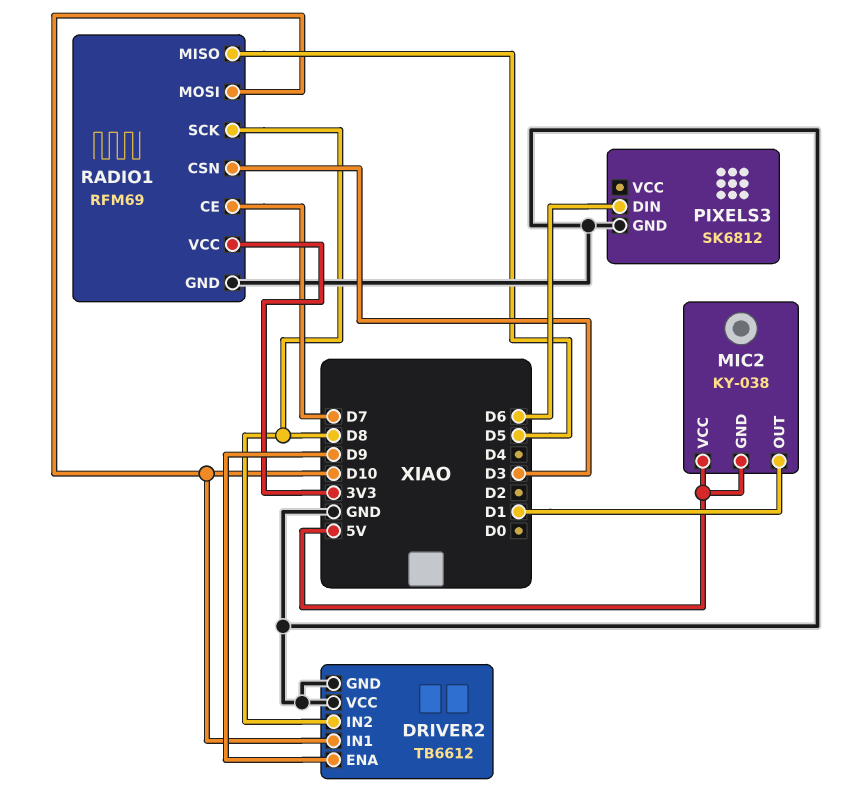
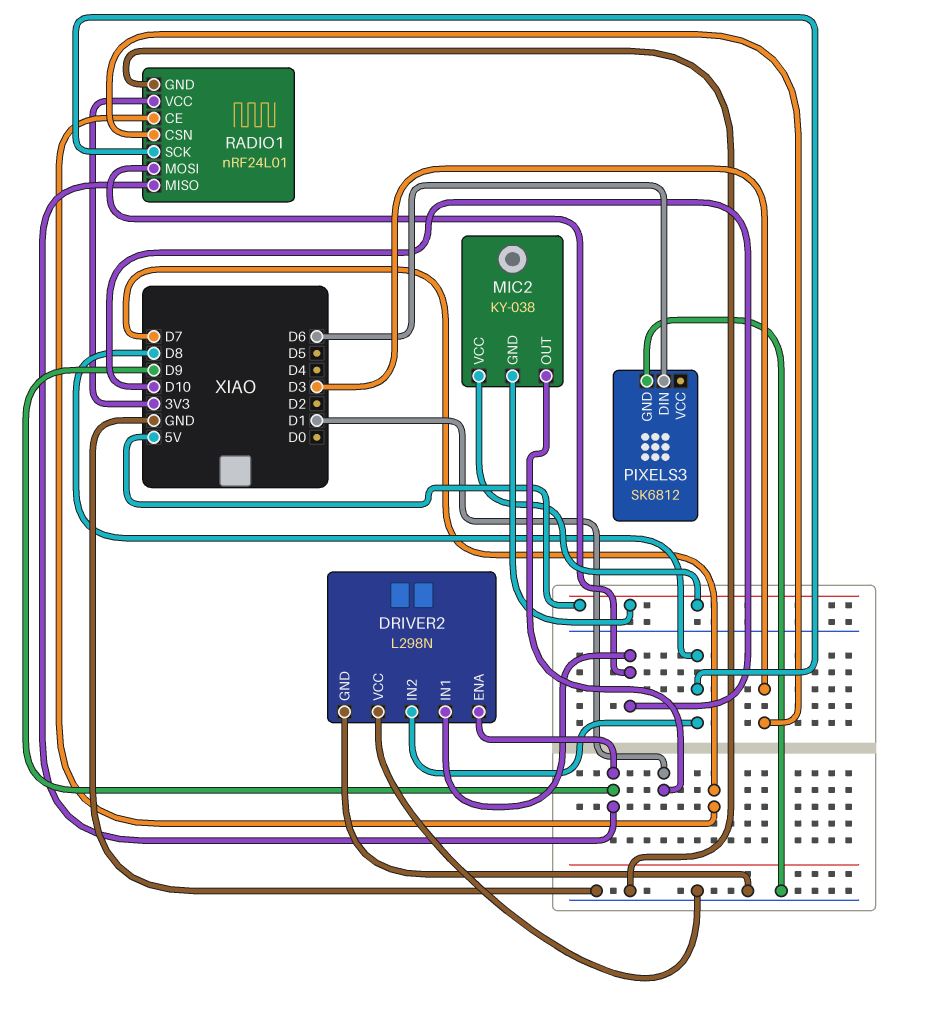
DRIVER2: TB6612 -> L298N
RADIO1: RFM69 -> nRF24L01
RADIO1 pin MISO: D5 -> D9

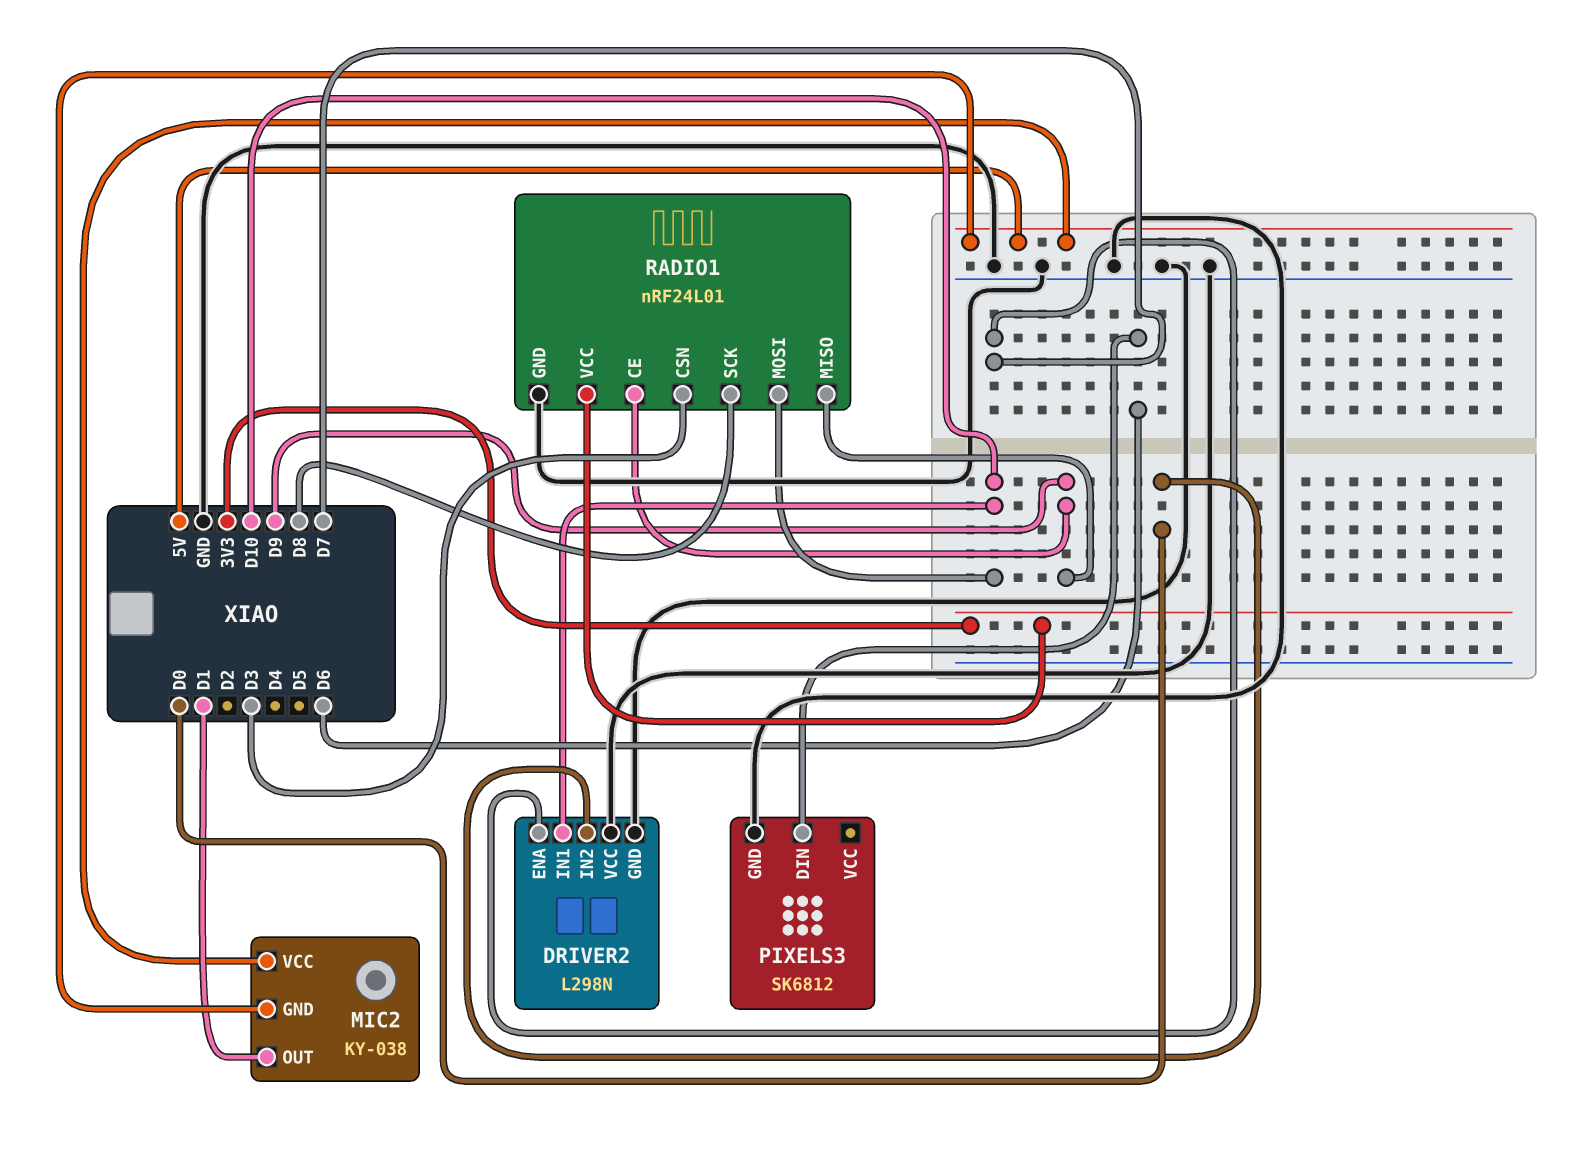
DRIVER2 pin ENA: D9 -> D7
DRIVER2 pin IN2: D8 -> D0
RADIO1 pin CE: D7 -> D9

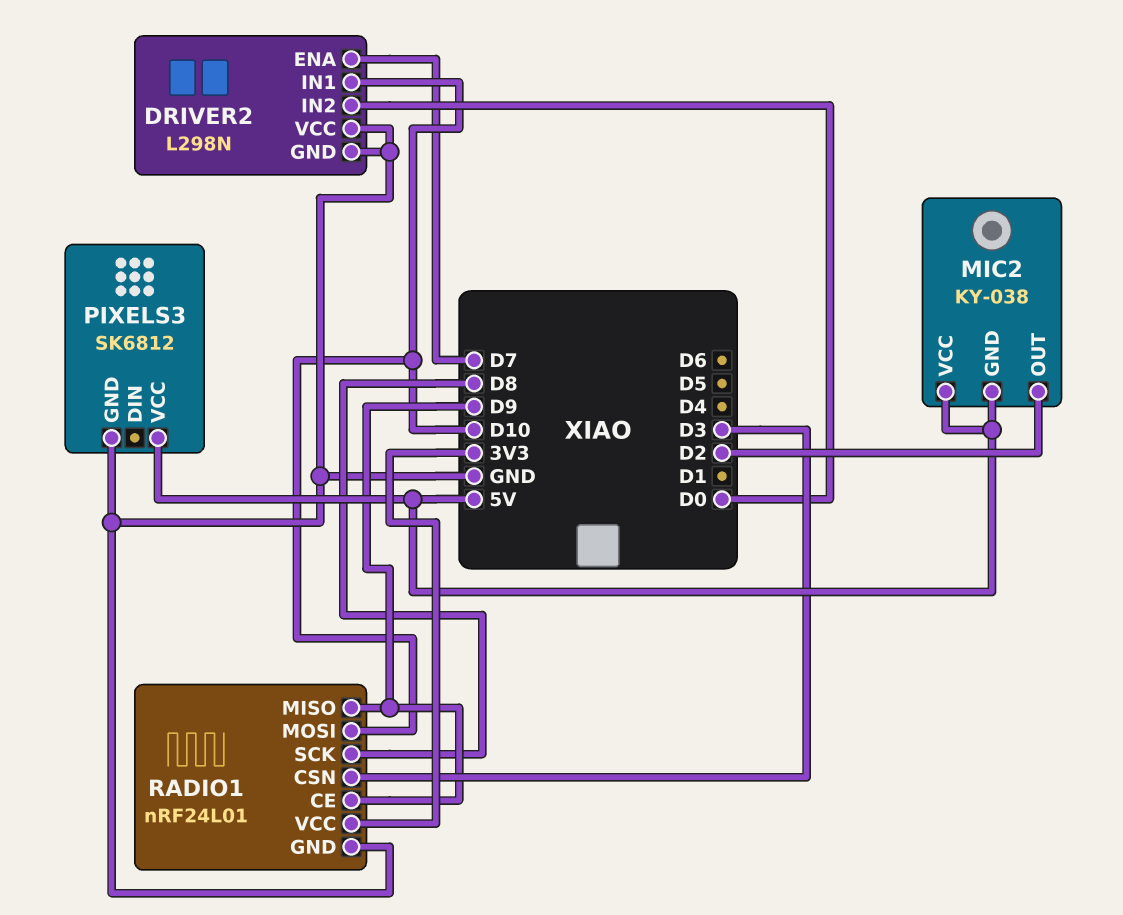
MIC2 pin OUT: D1 -> D2
PIXELS3 pin DIN: D6 -> none
PIXELS3 pin VCC: none -> 5V

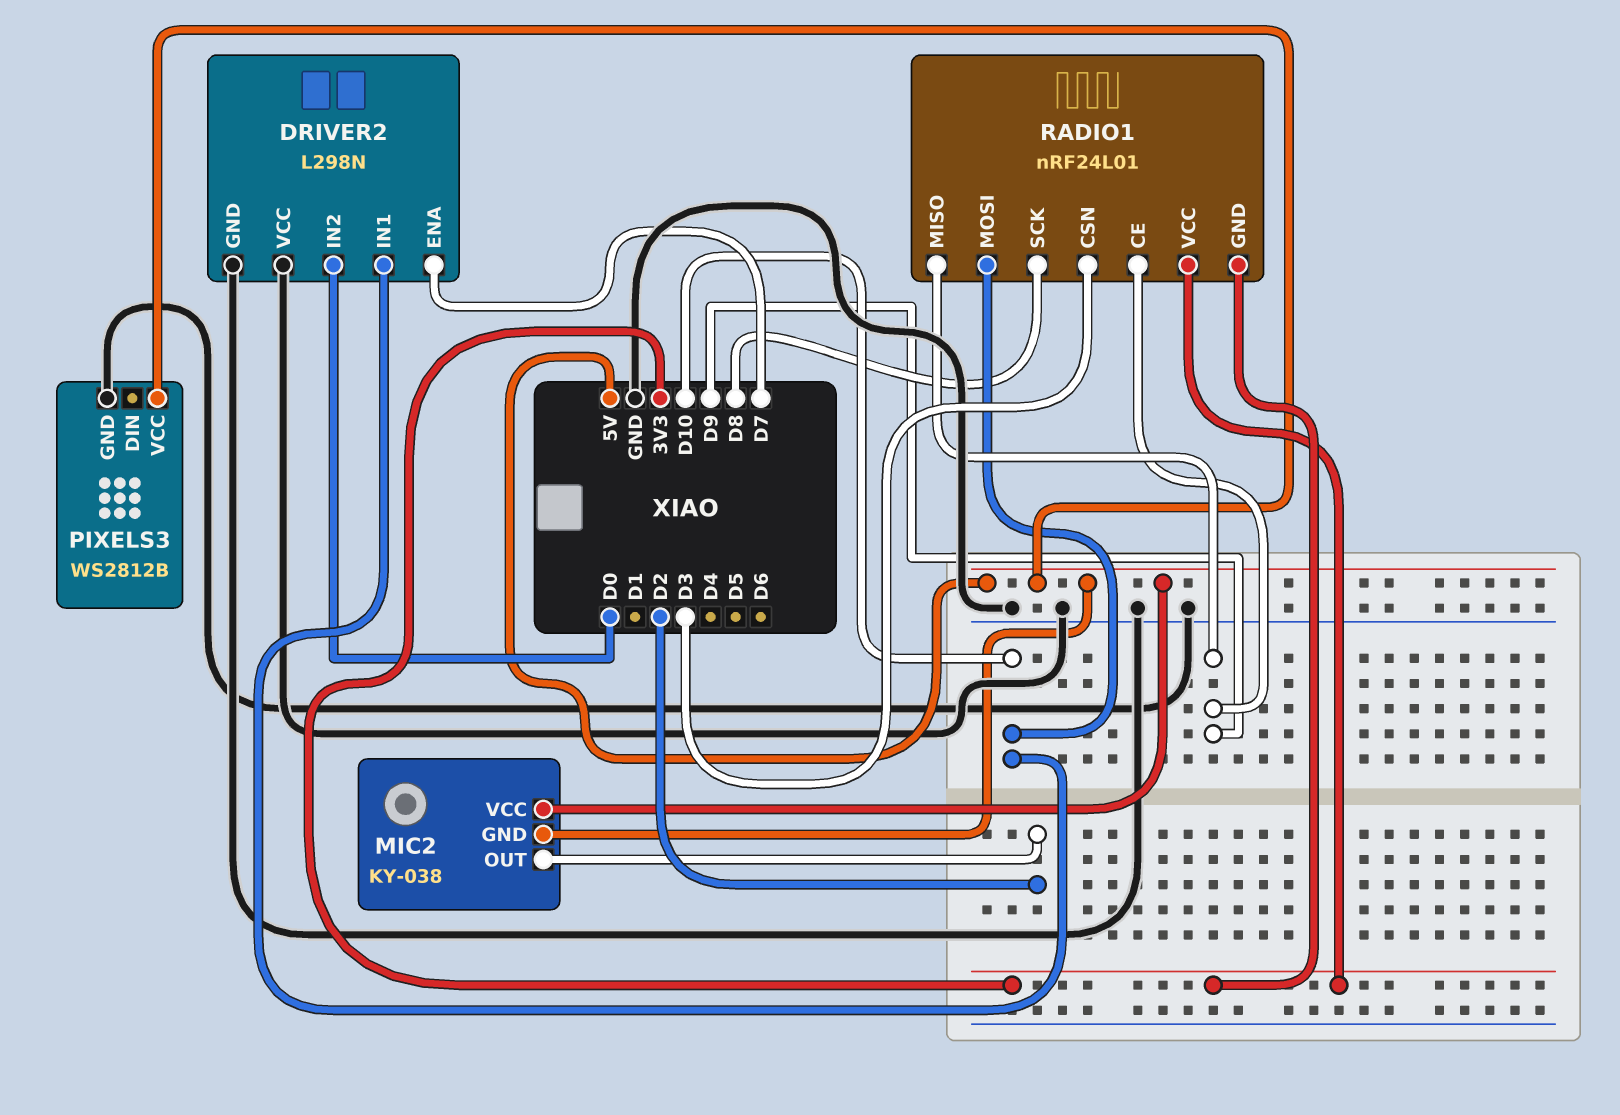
PIXELS3: SK6812 -> WS2812B
RADIO1 pin GND: GND -> 3V3

